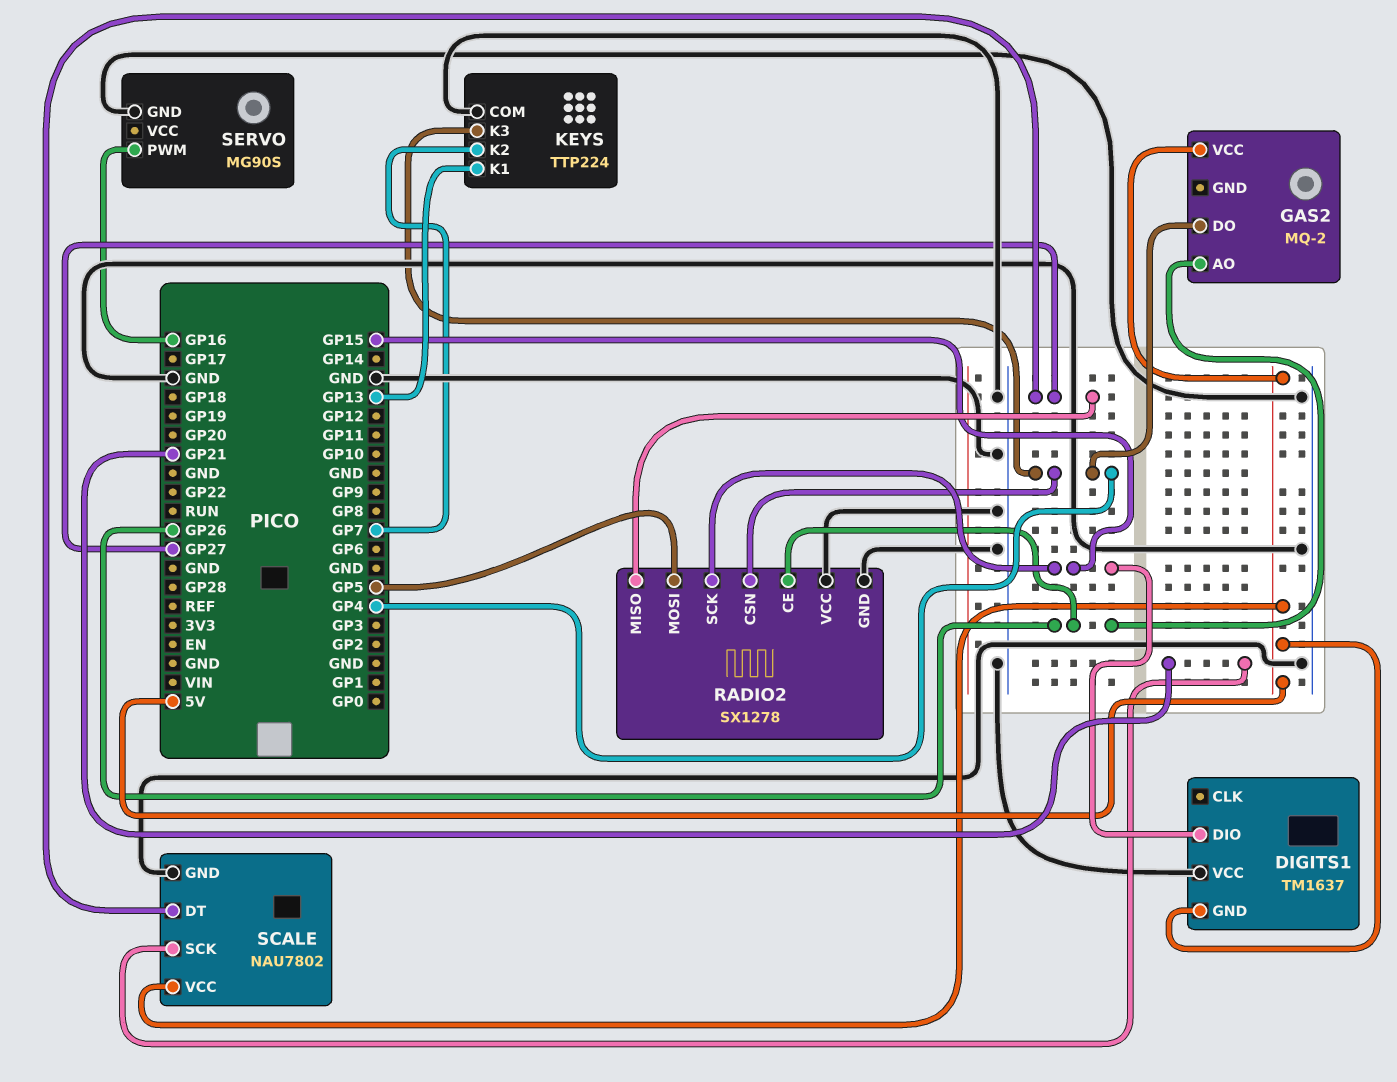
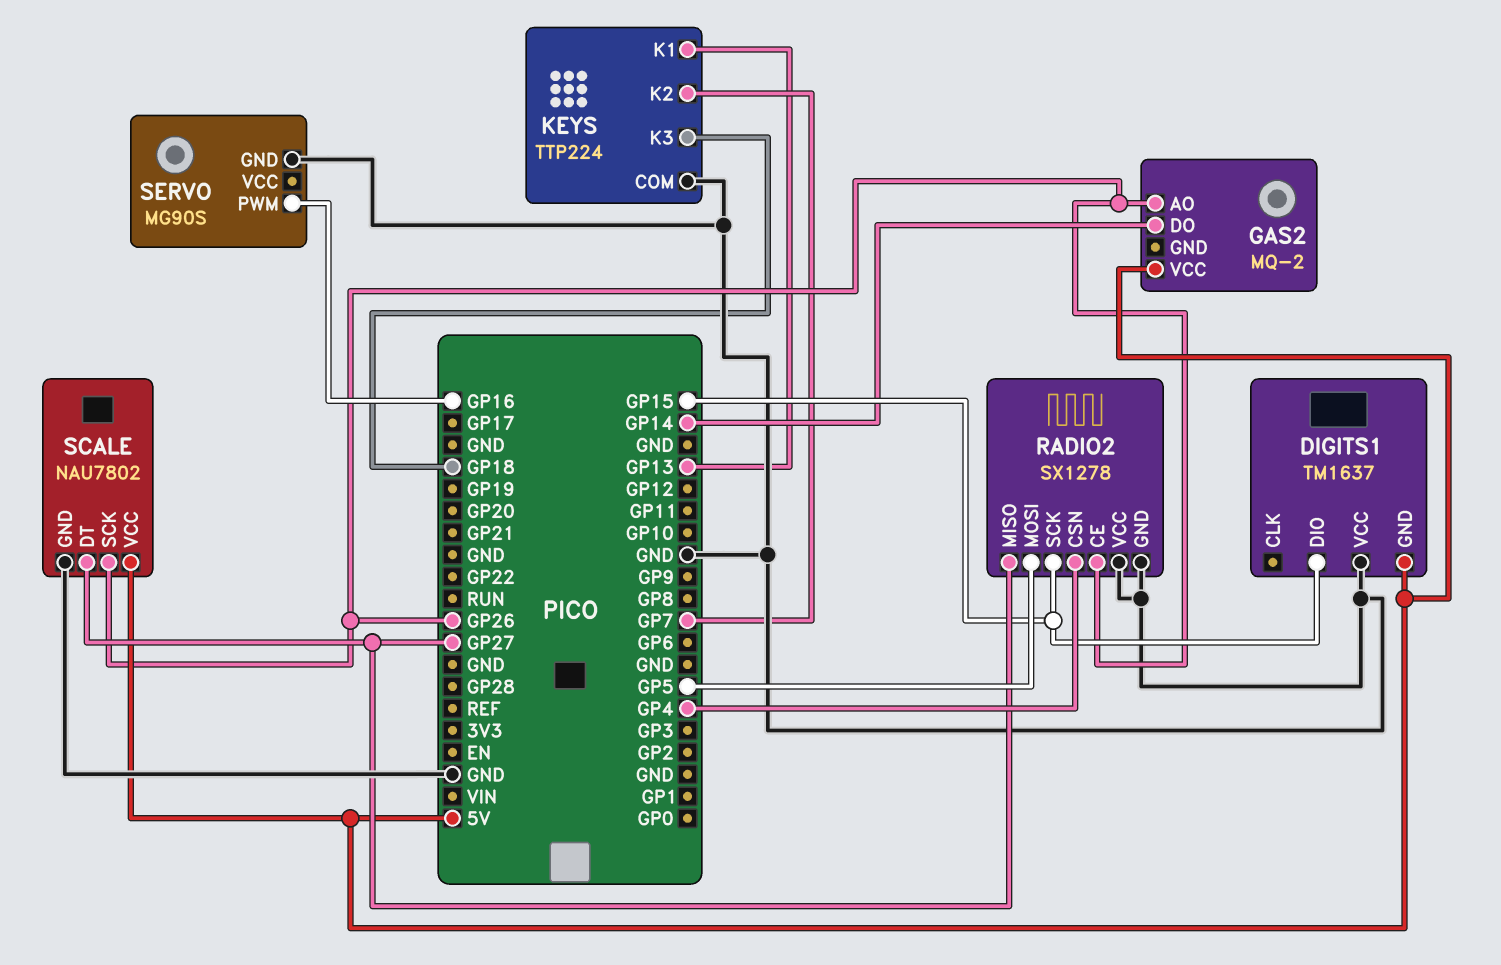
GAS2 pin DO: GP4 -> GP14
KEYS pin K3: GP4 -> GP18
SCALE pin SCK: GP21 -> GP26

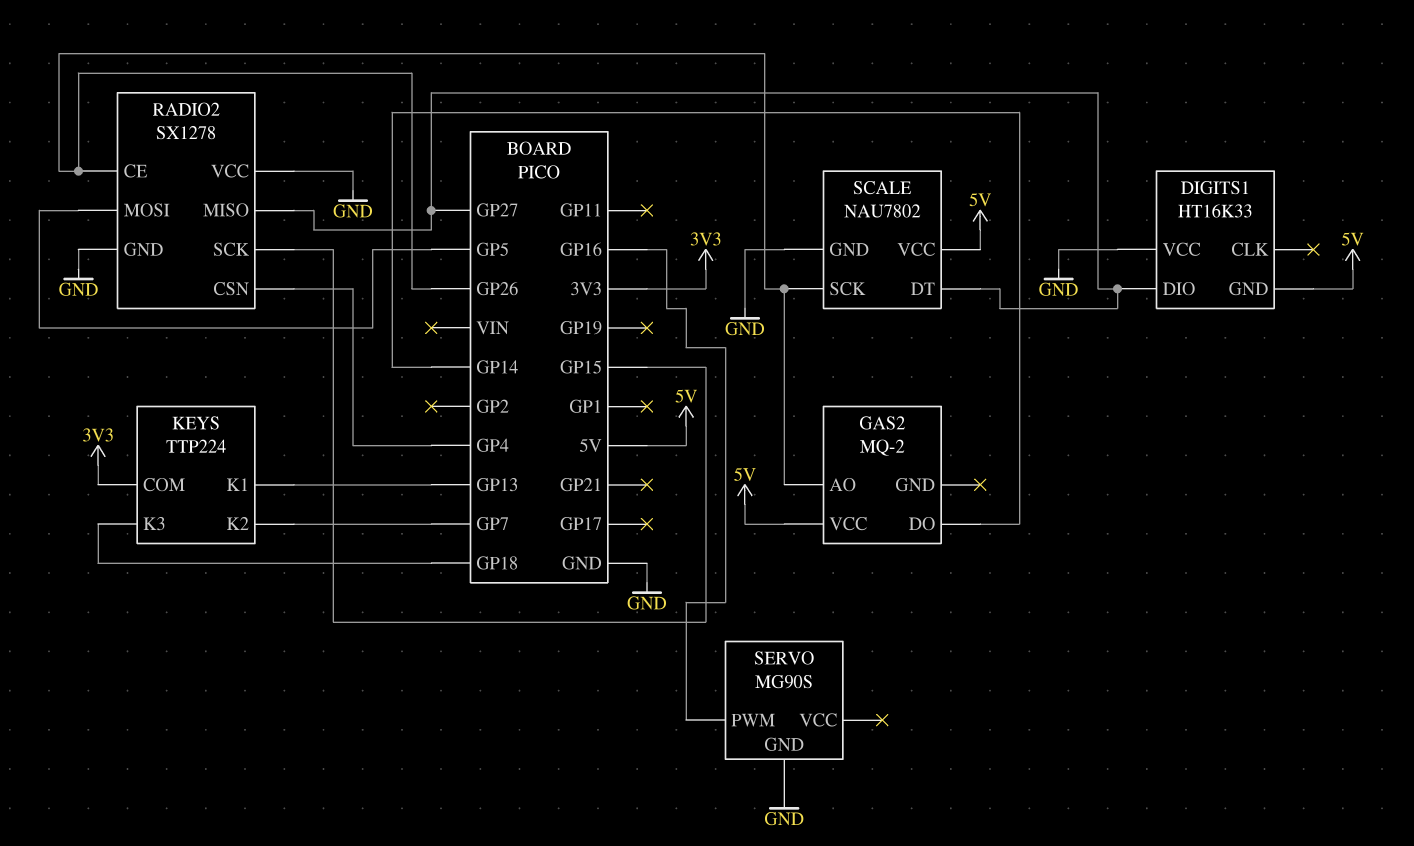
DIGITS1: TM1637 -> HT16K33
DIGITS1 pin DIO: GP15 -> GP27
KEYS pin COM: GND -> 3V3

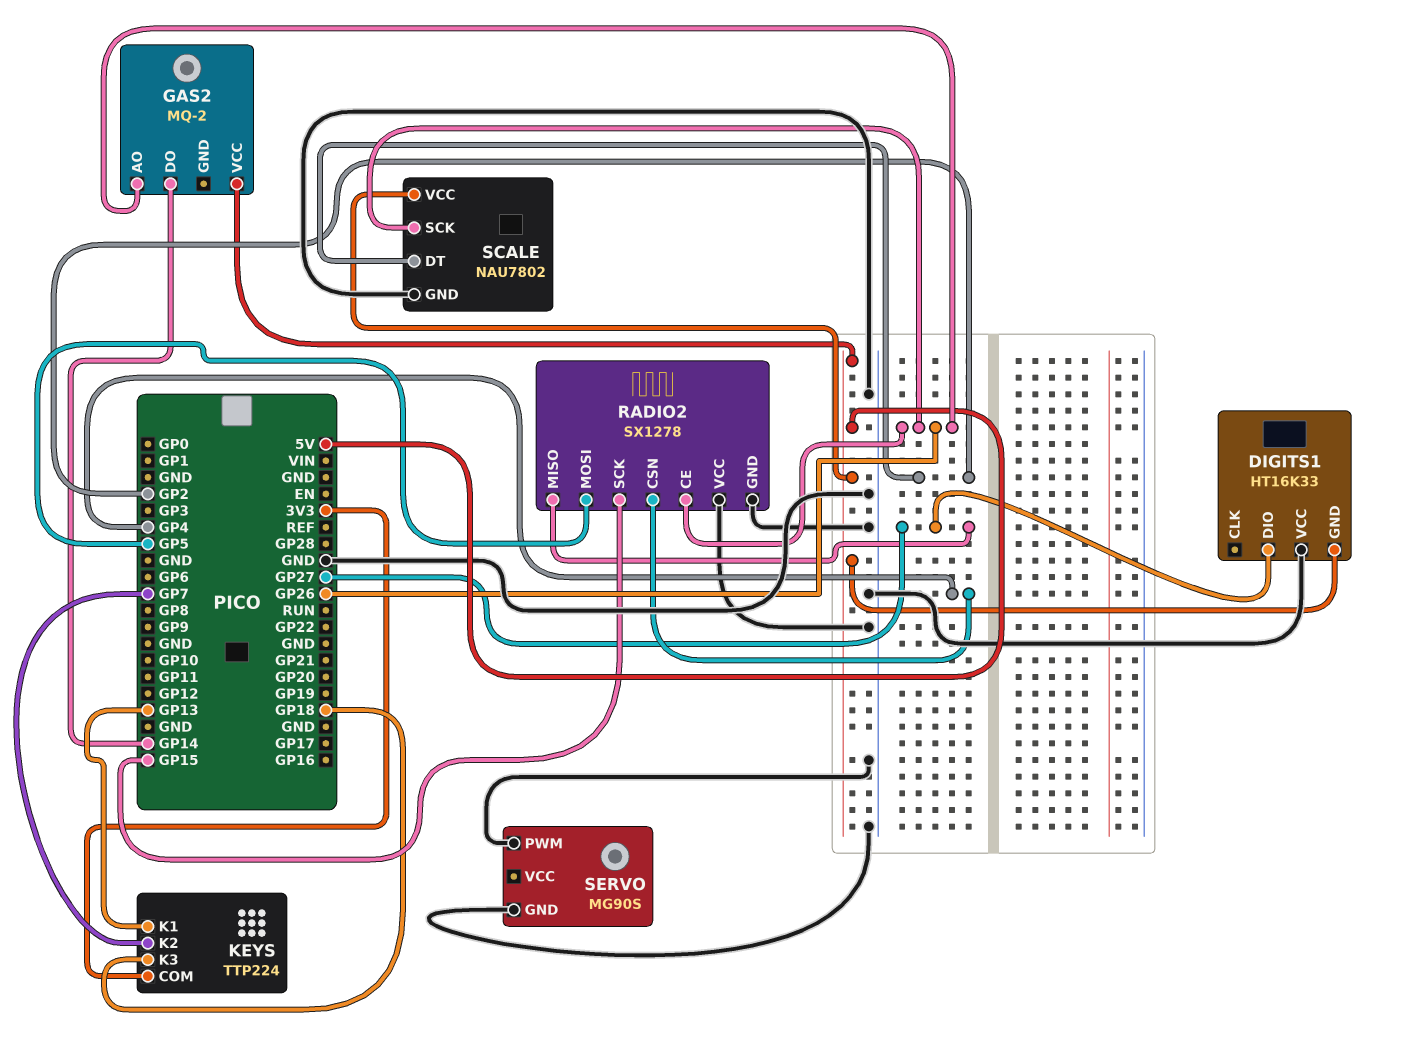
SCALE pin DT: GP27 -> GP2
SERVO pin PWM: GP16 -> GND

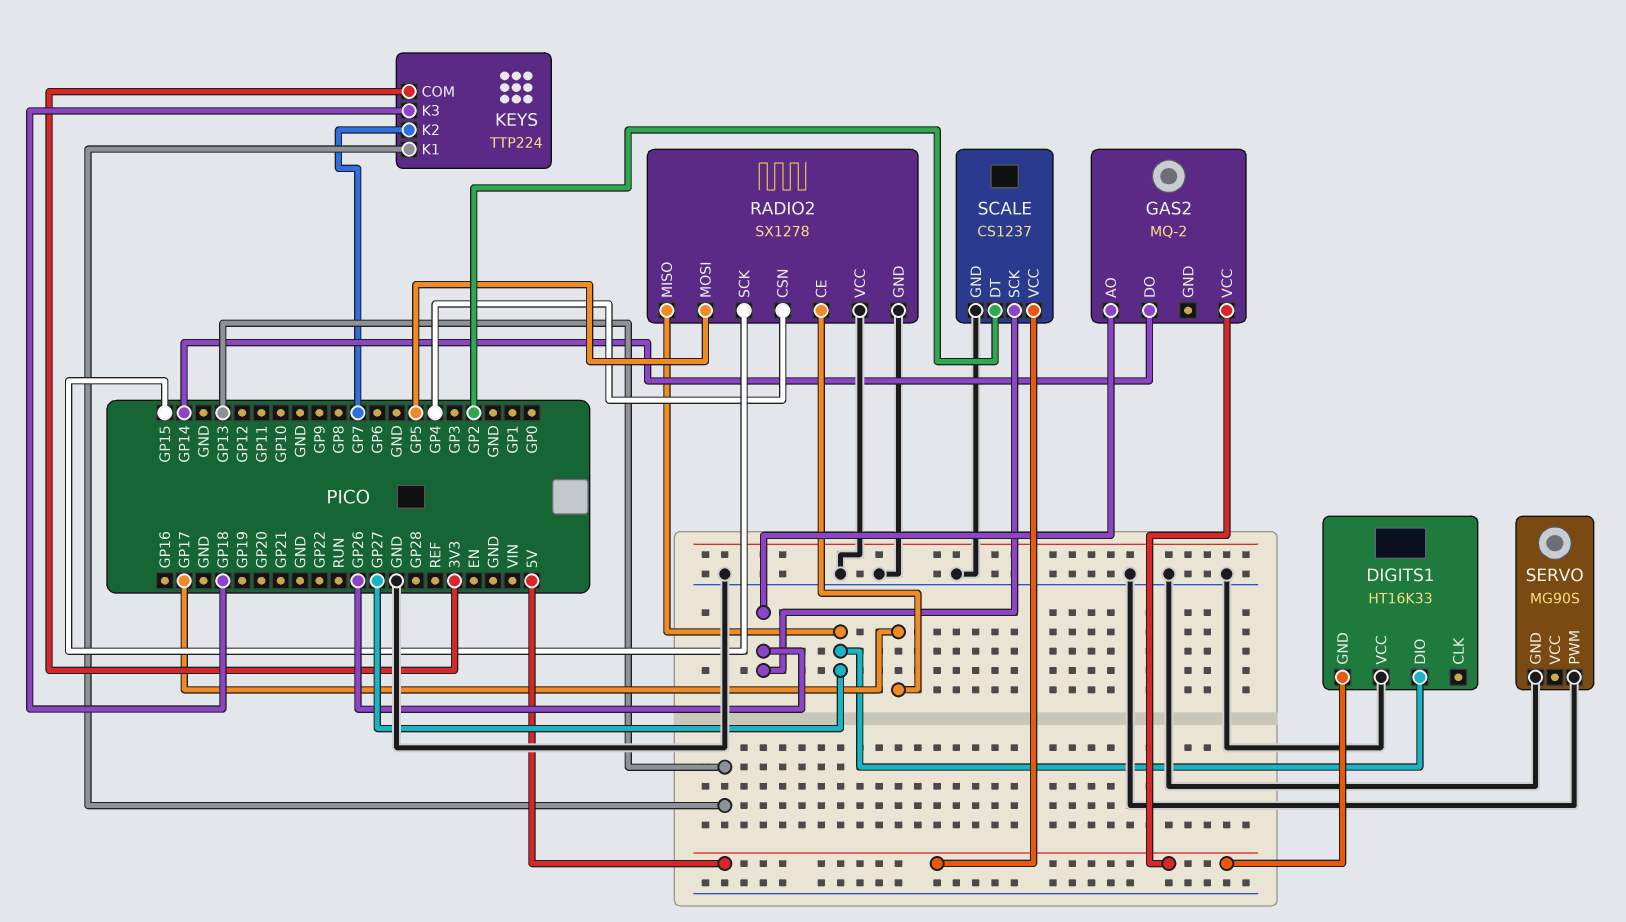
RADIO2 pin CE: GP26 -> GP17
SCALE: NAU7802 -> CS1237

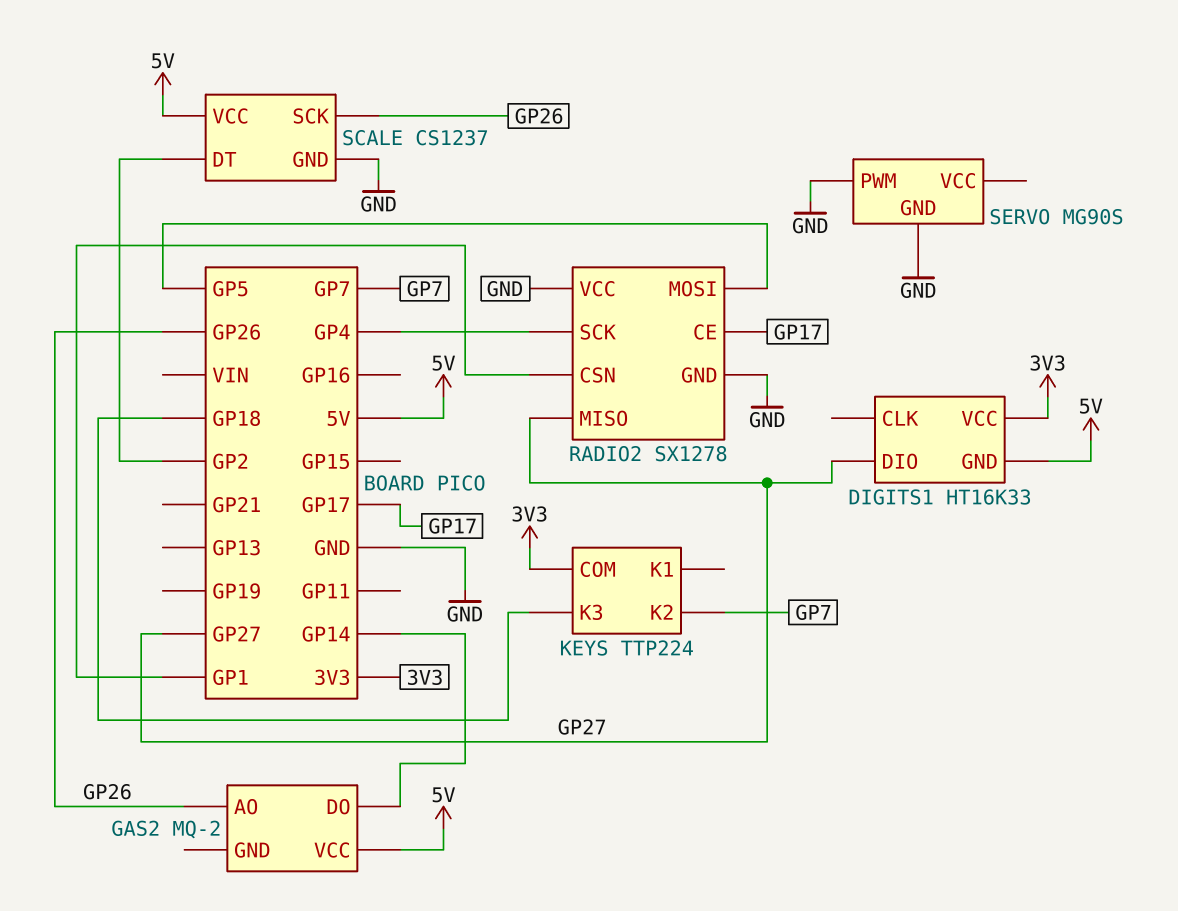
DIGITS1 pin VCC: GND -> 3V3
KEYS pin K1: GP13 -> none
RADIO2 pin CSN: GP4 -> GP1
RADIO2 pin SCK: GP15 -> GP4

